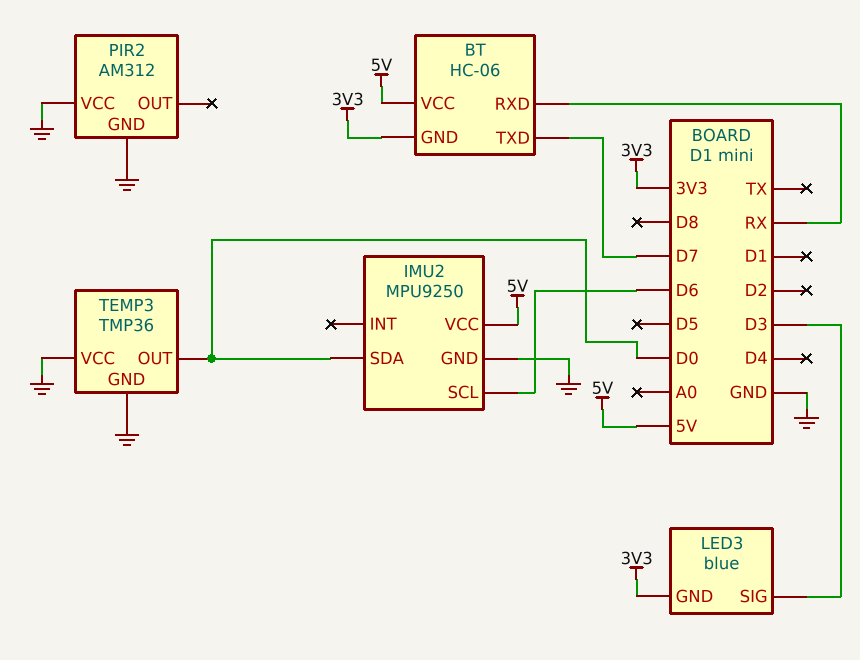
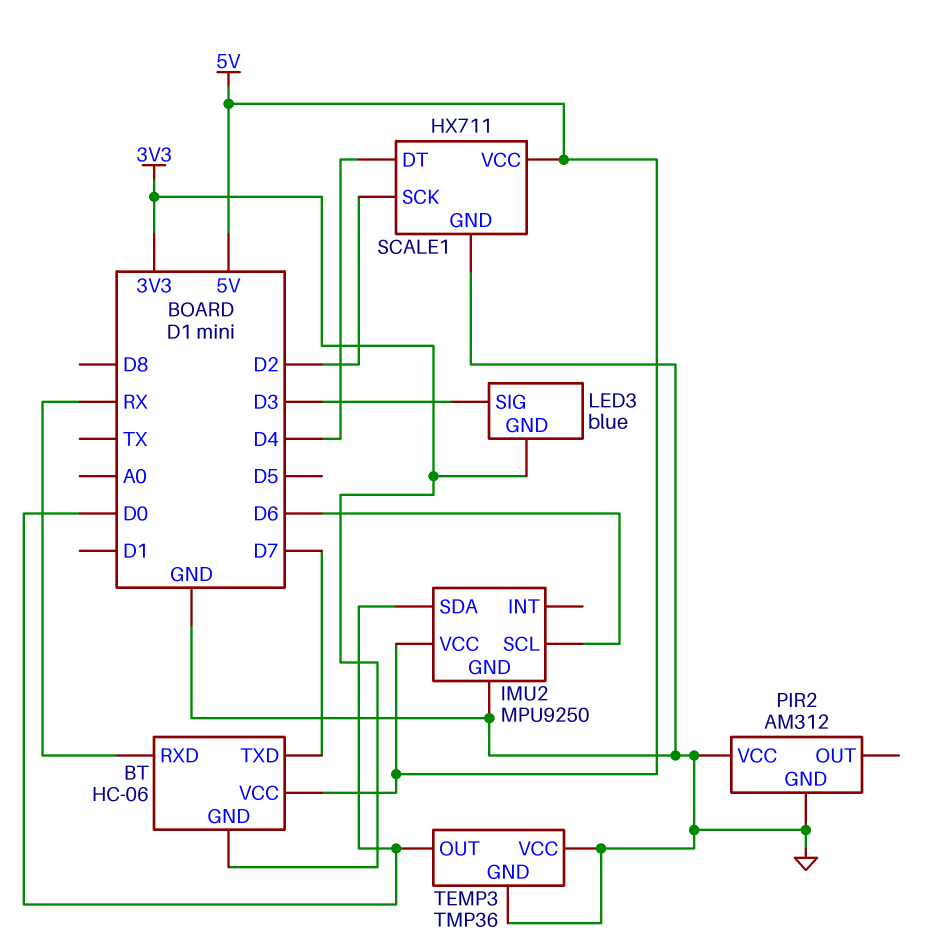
SCALE1: none -> HX711
SCALE1 pin DT: none -> D4
SCALE1 pin GND: none -> GND
SCALE1 pin SCK: none -> D2
SCALE1 pin VCC: none -> 5V

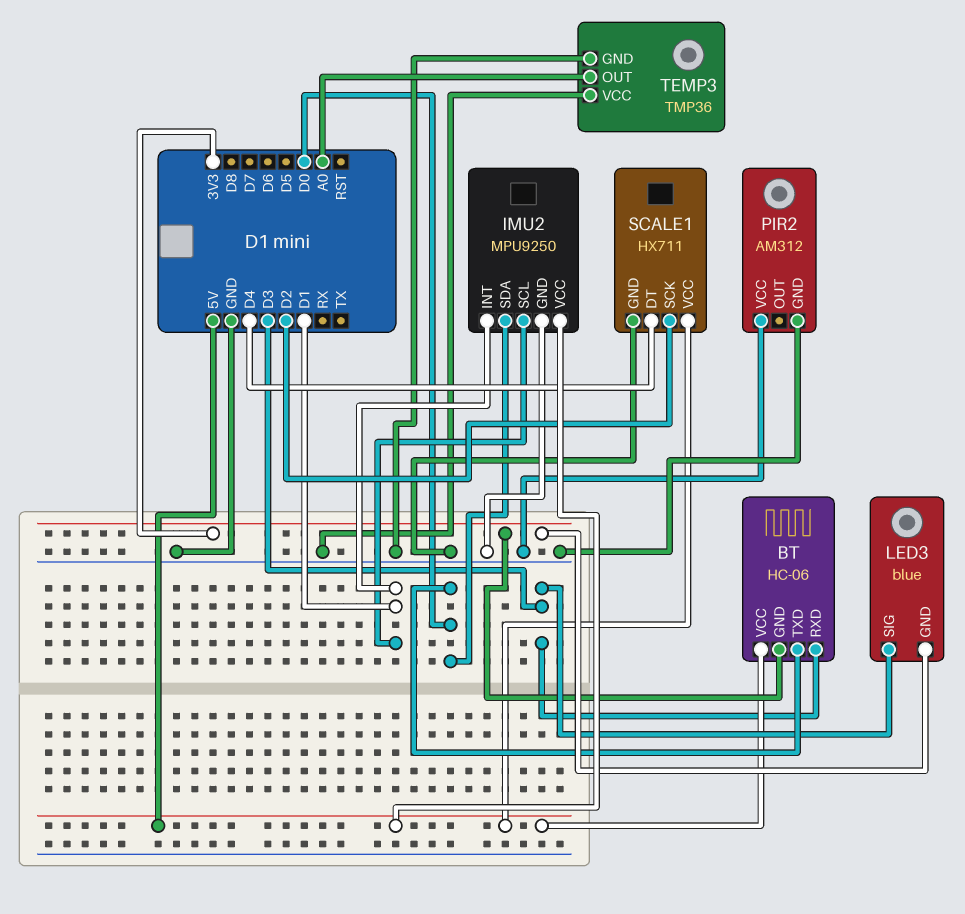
BT pin RXD: RX -> D3
BT pin TXD: D7 -> D0
IMU2 pin INT: none -> D1
IMU2 pin SCL: D6 -> D1
TEMP3 pin OUT: D0 -> A0

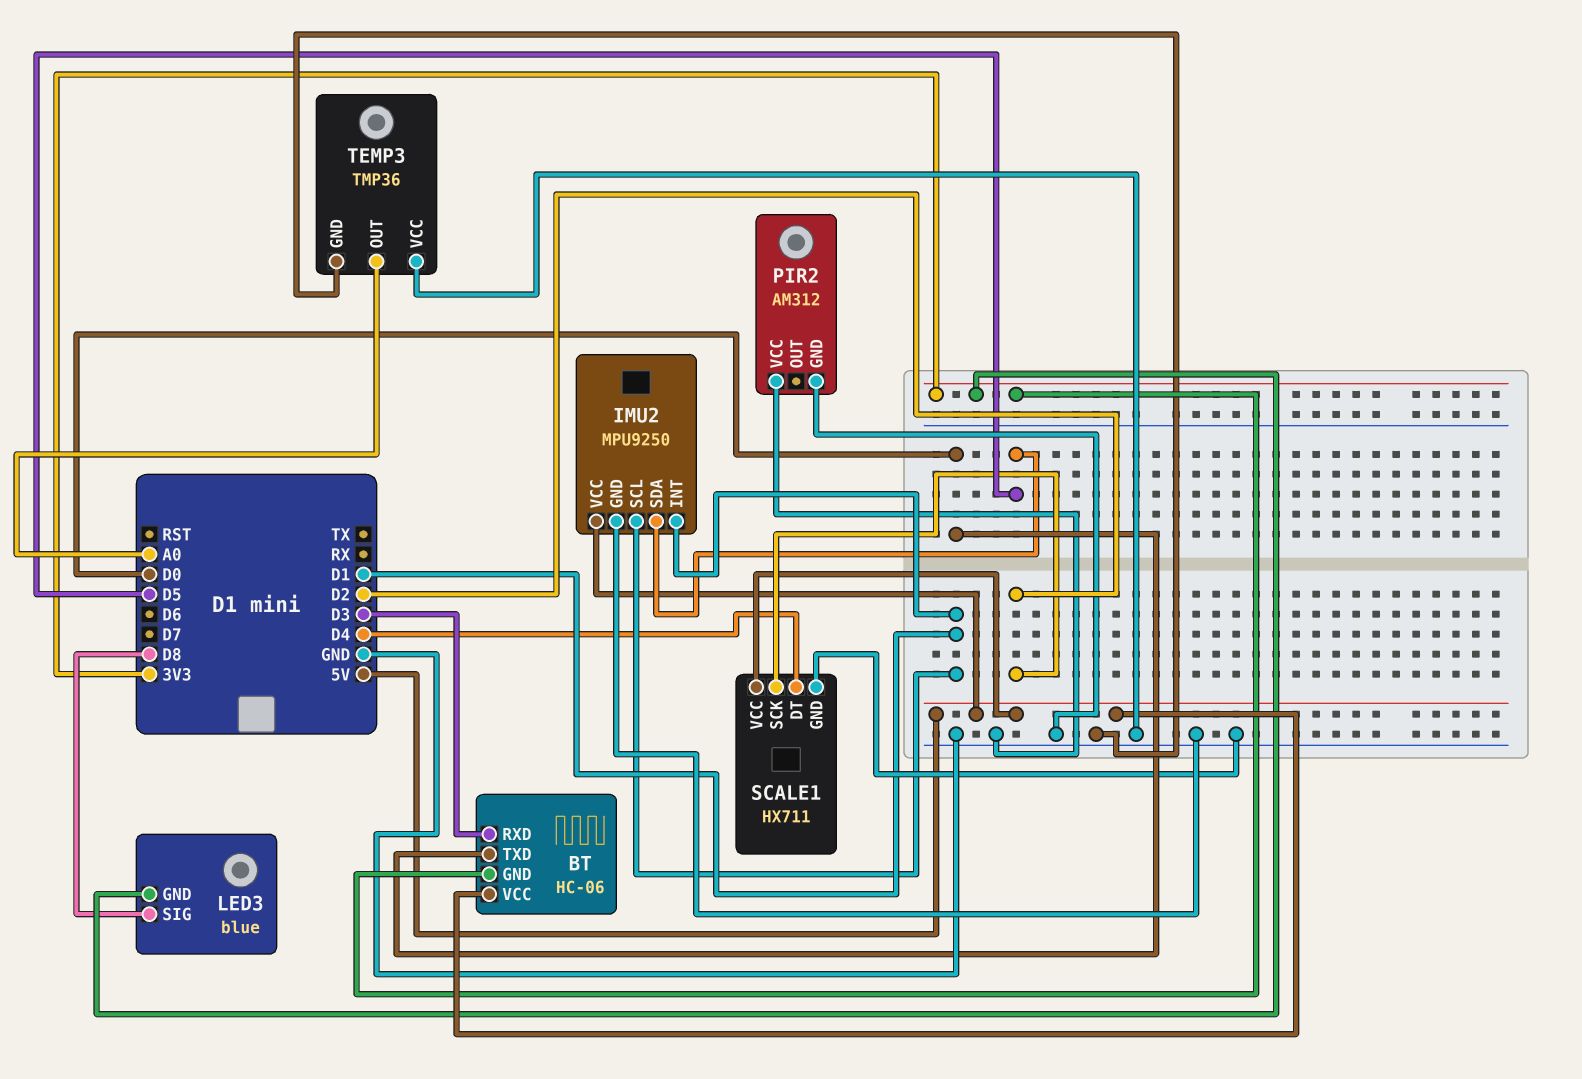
IMU2 pin SDA: D0 -> D5
LED3 pin SIG: D3 -> D8

